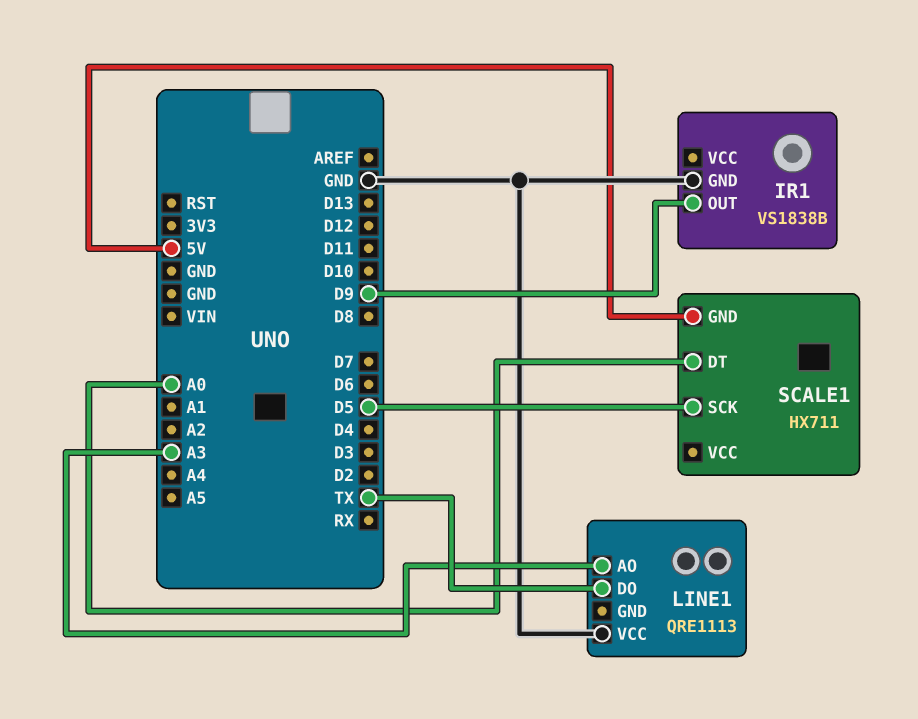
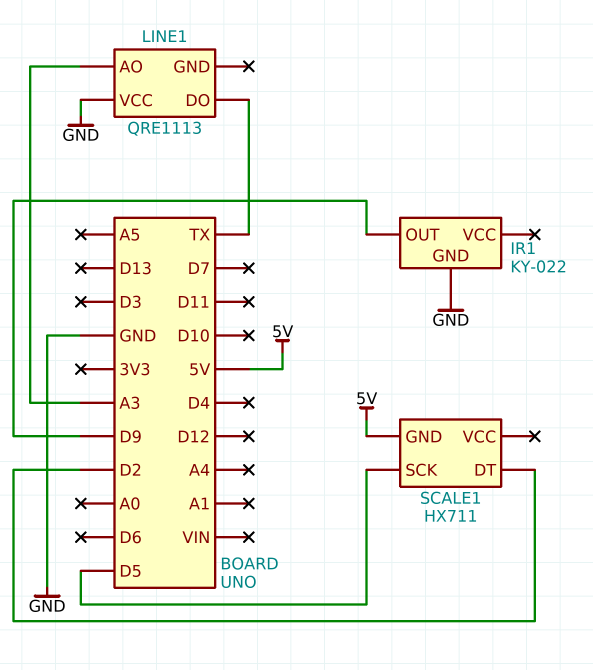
IR1: VS1838B -> KY-022
SCALE1 pin DT: A0 -> D2

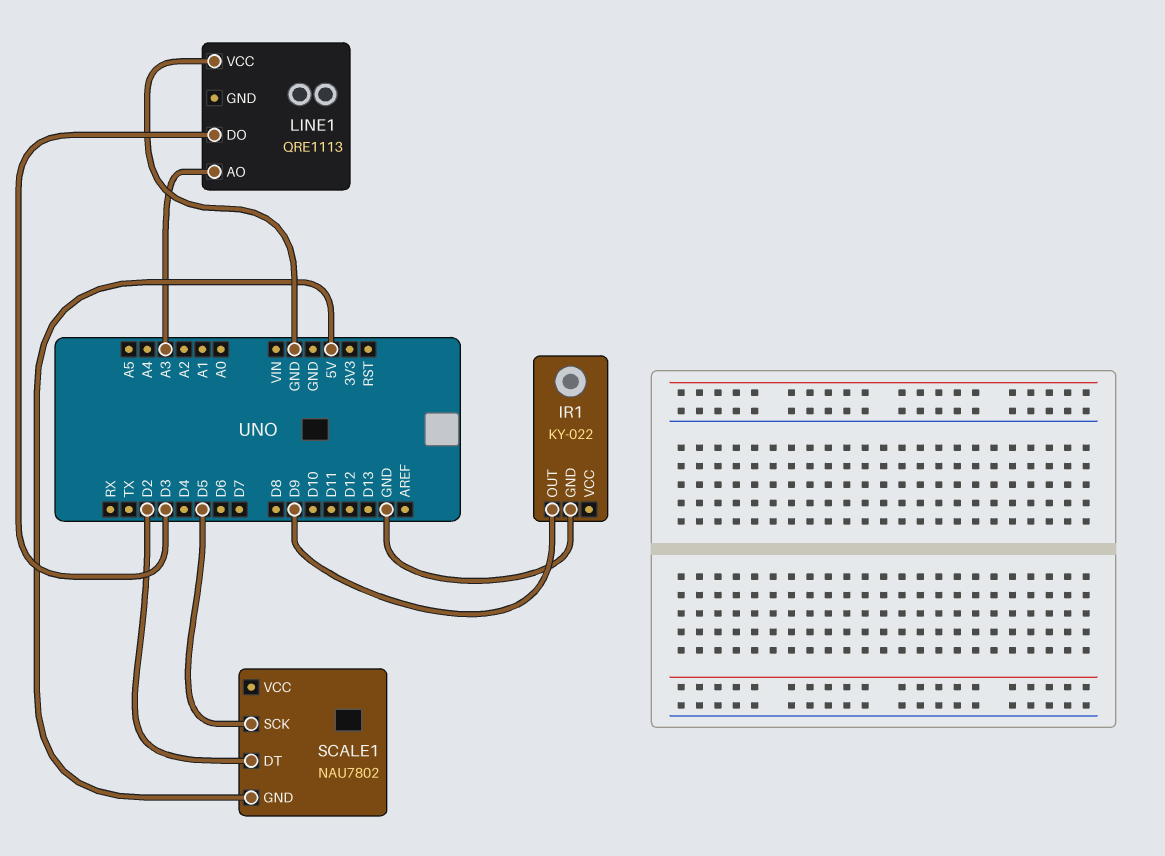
LINE1 pin DO: TX -> D3
SCALE1: HX711 -> NAU7802

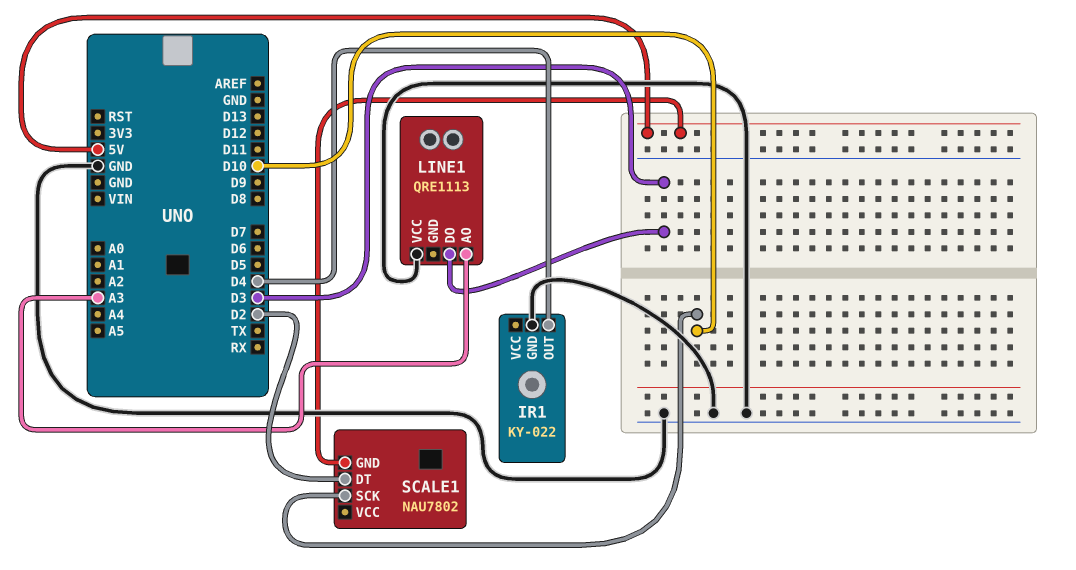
IR1 pin OUT: D9 -> D4
SCALE1 pin SCK: D5 -> D10

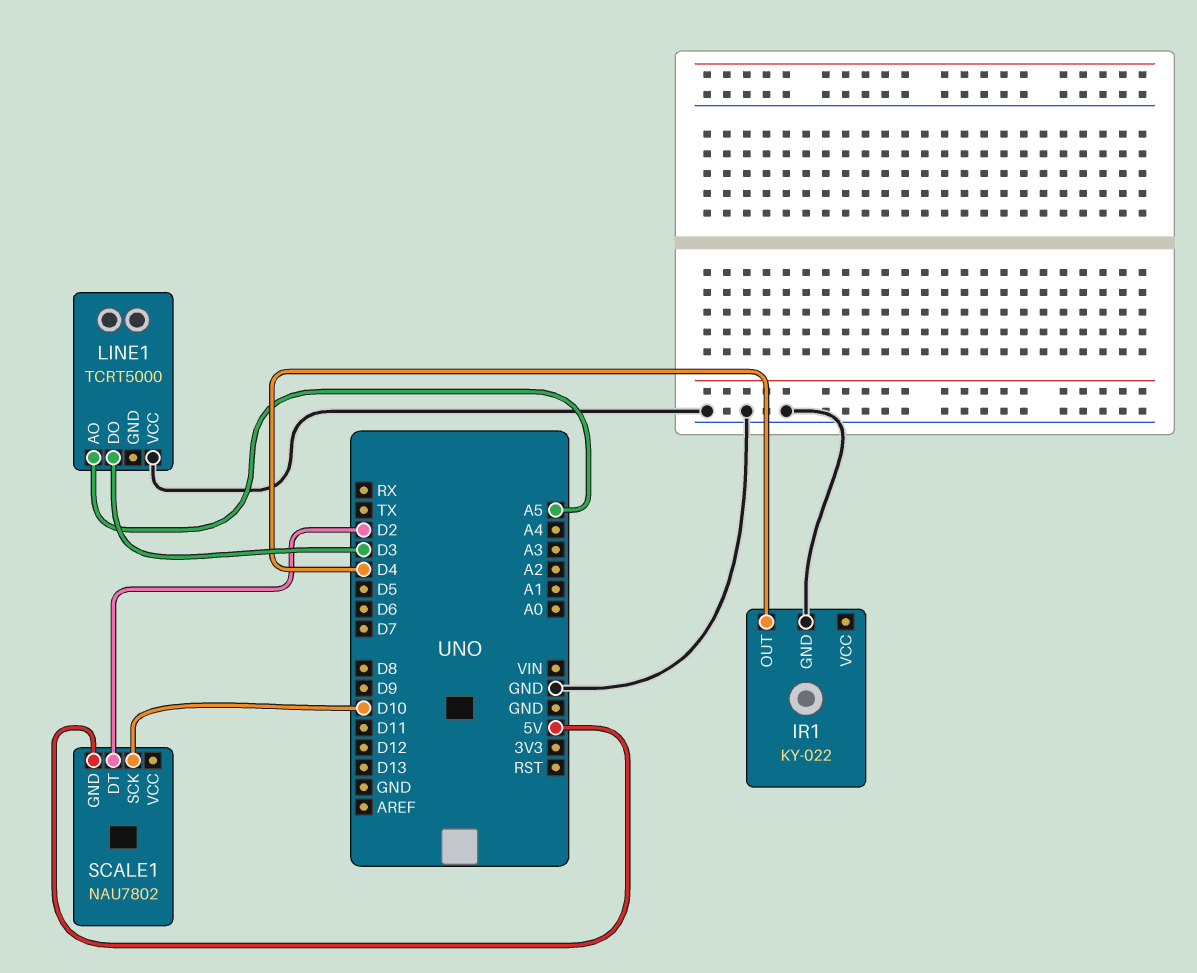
LINE1: QRE1113 -> TCRT5000
LINE1 pin AO: A3 -> A5

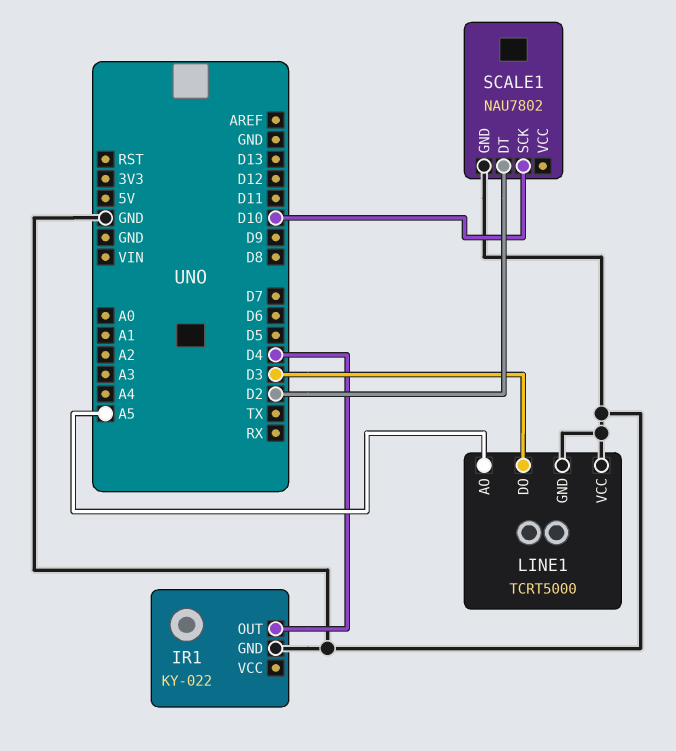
LINE1 pin GND: none -> GND
SCALE1 pin GND: 5V -> GND

